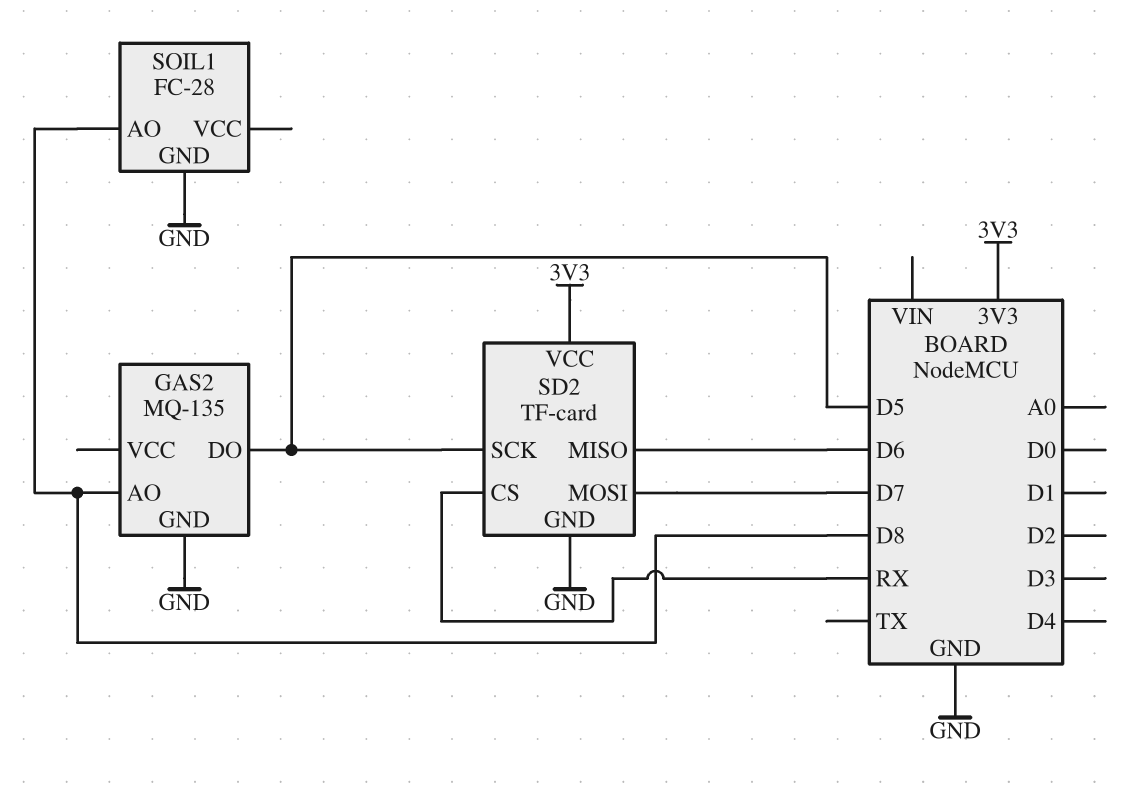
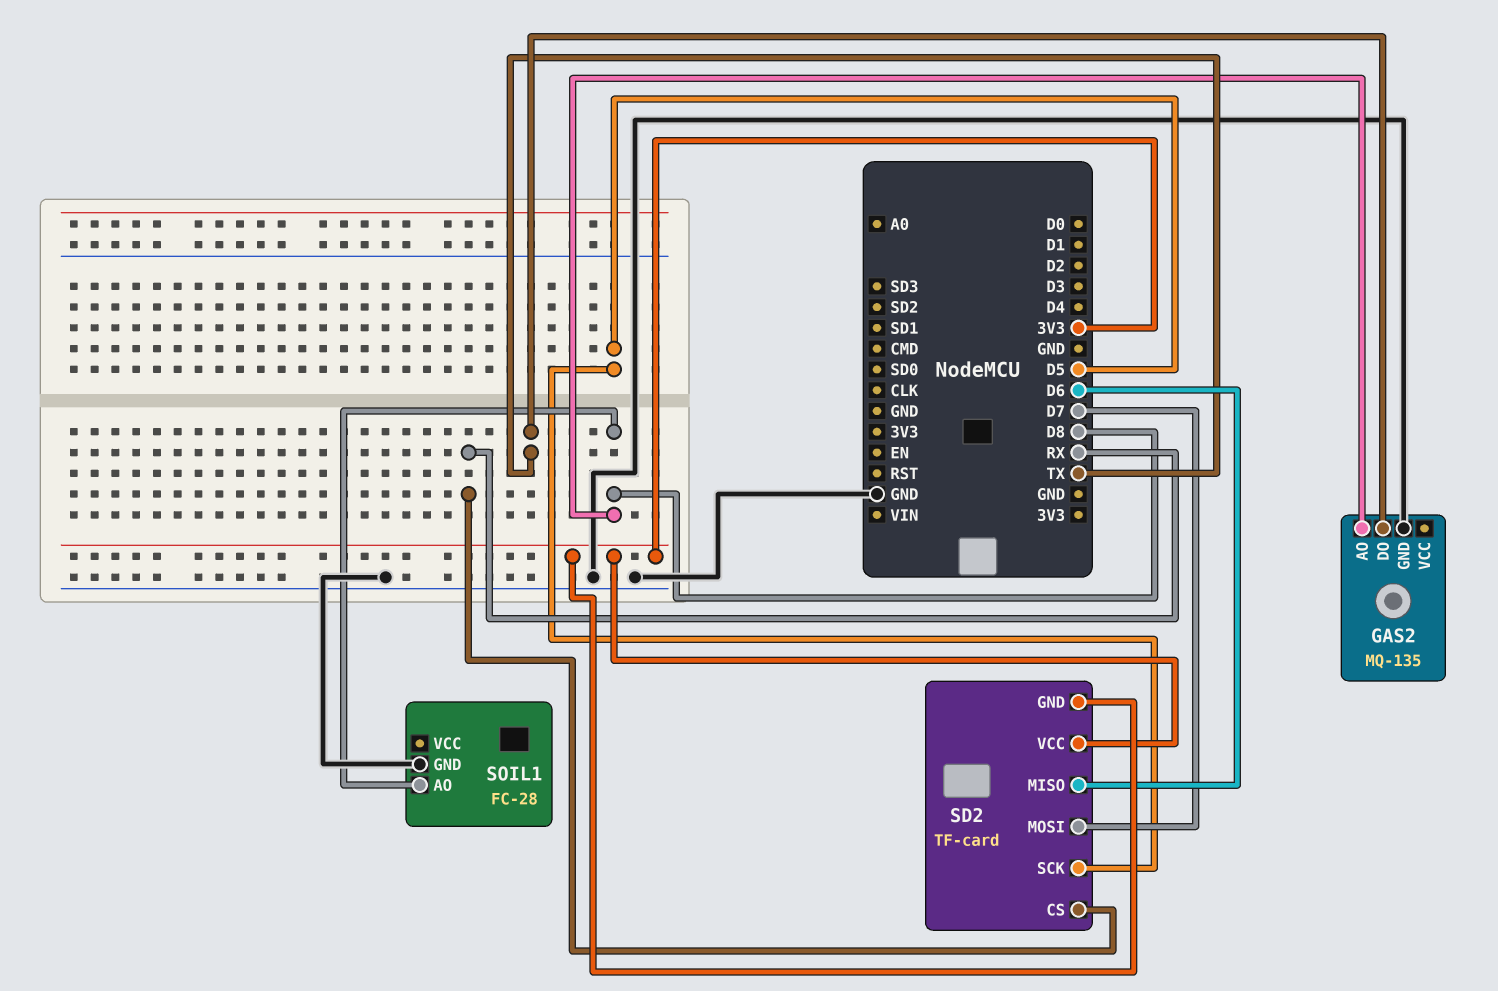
GAS2 pin DO: D5 -> TX
SD2 pin GND: GND -> 3V3

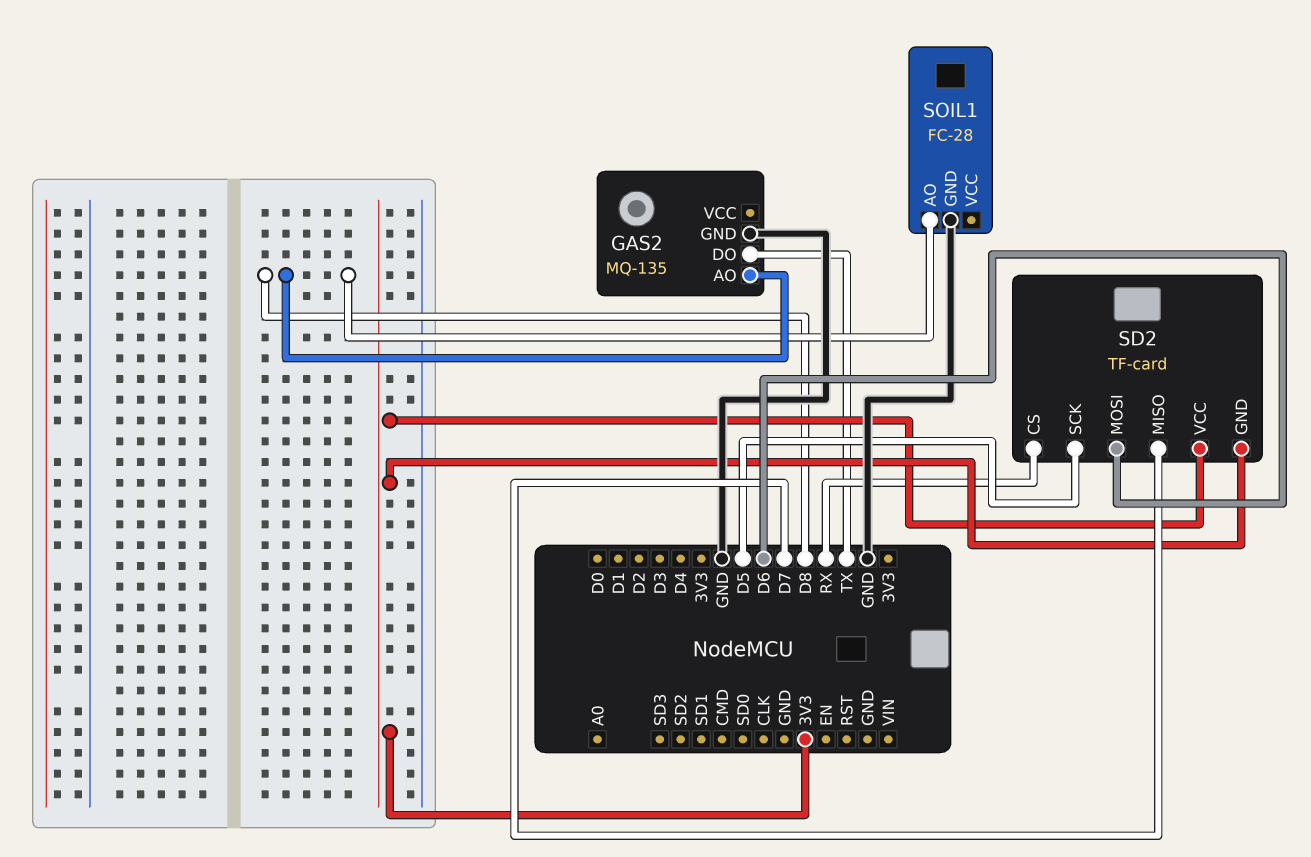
SD2 pin MISO: D6 -> D7
SD2 pin MOSI: D7 -> D6

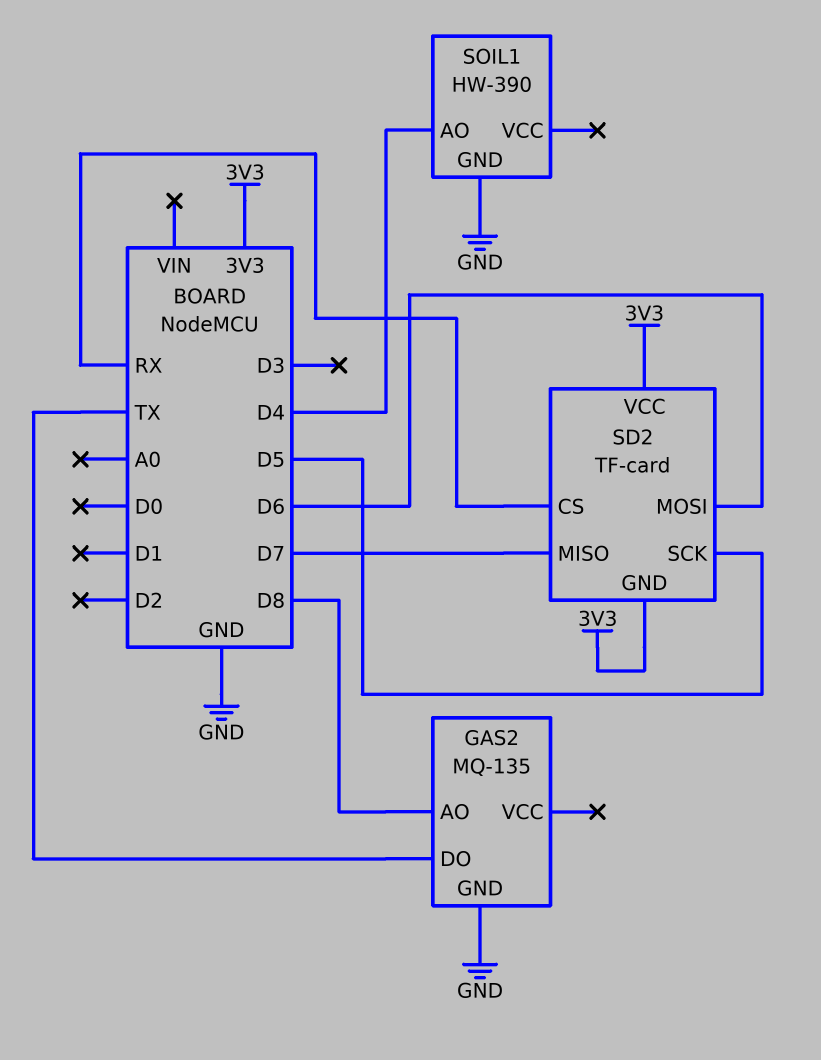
SOIL1: FC-28 -> HW-390
SOIL1 pin AO: D8 -> D4

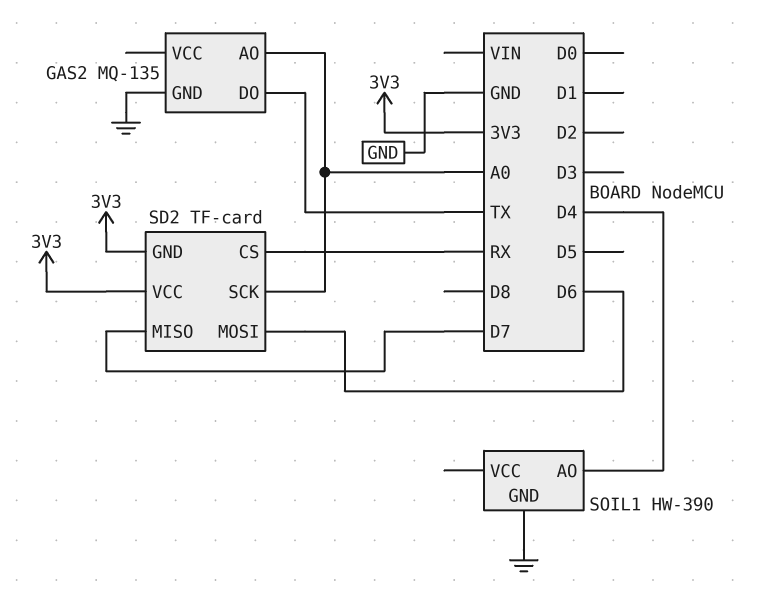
GAS2 pin AO: D8 -> A0
SD2 pin SCK: D5 -> A0

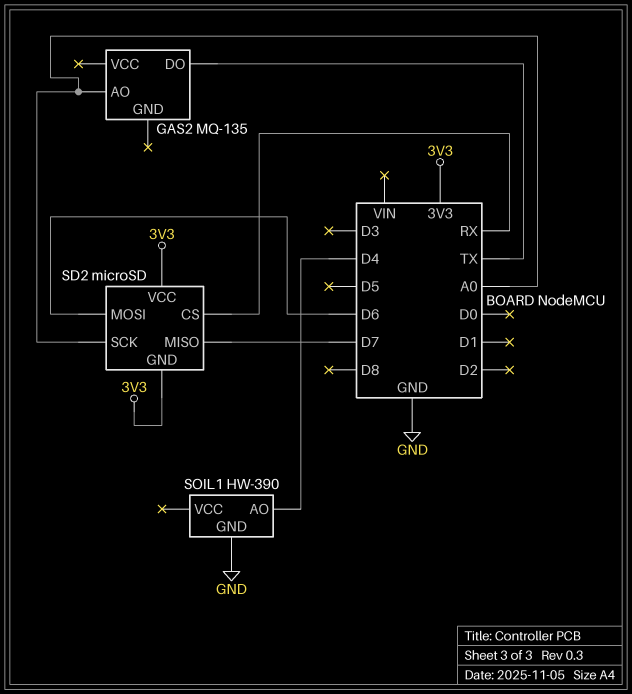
GAS2 pin GND: GND -> none
SD2: TF-card -> microSD

